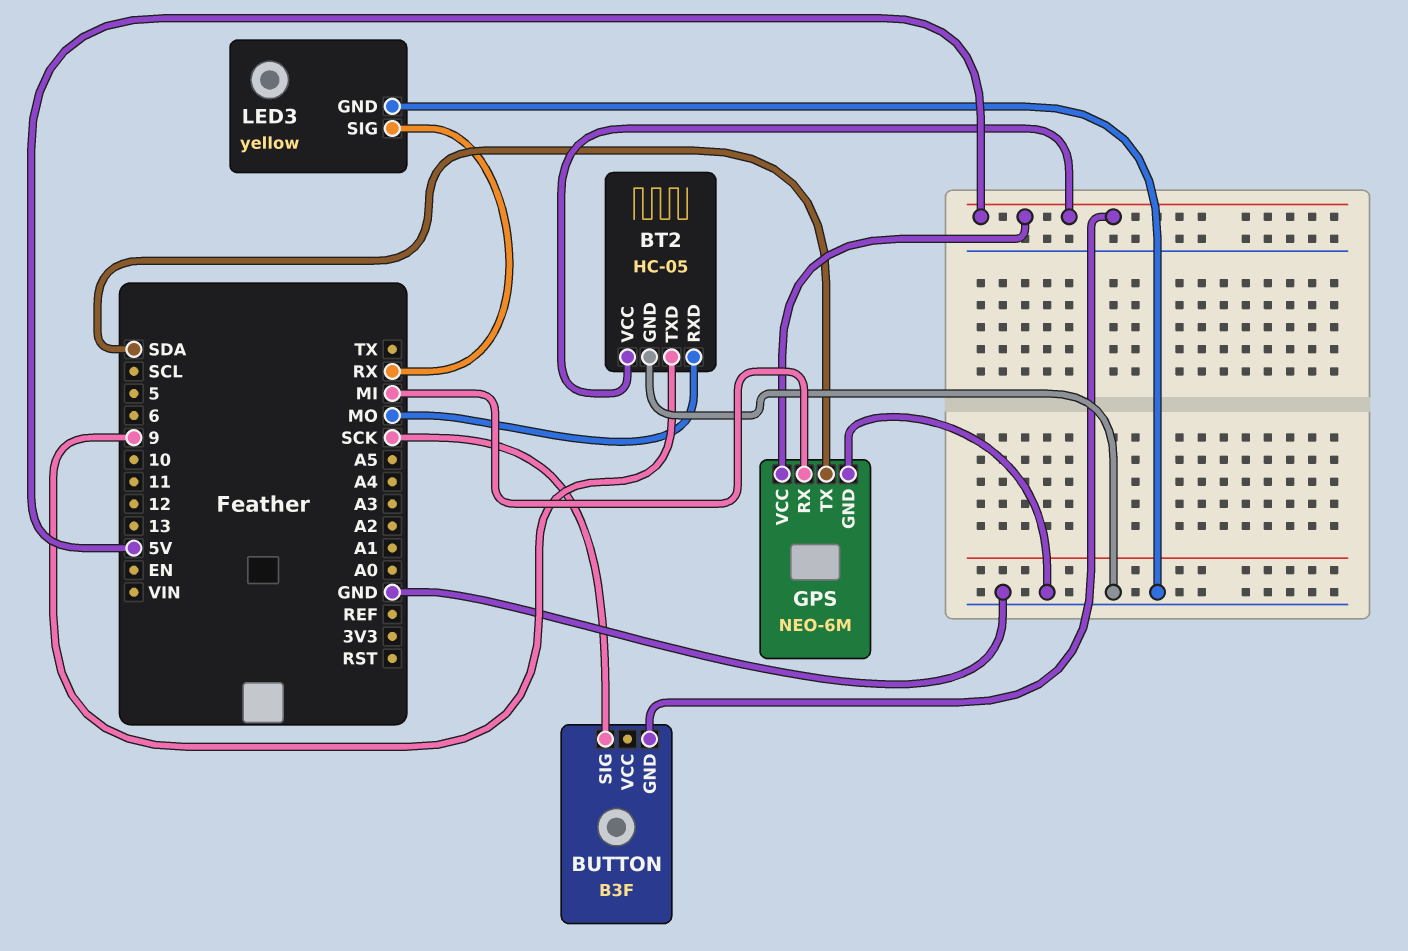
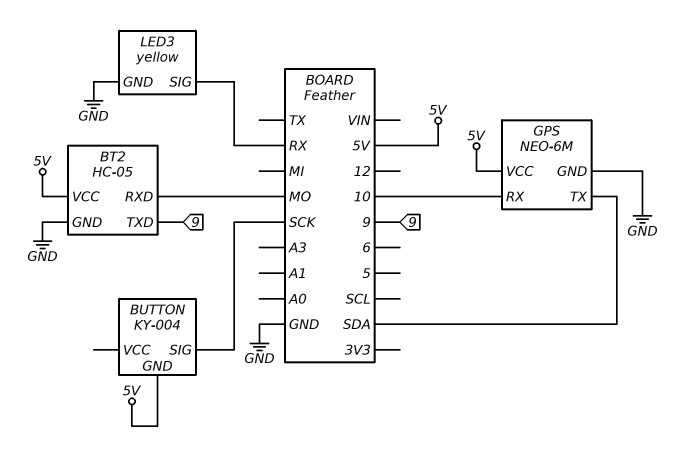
BUTTON: B3F -> KY-004
GPS pin RX: MI -> 10

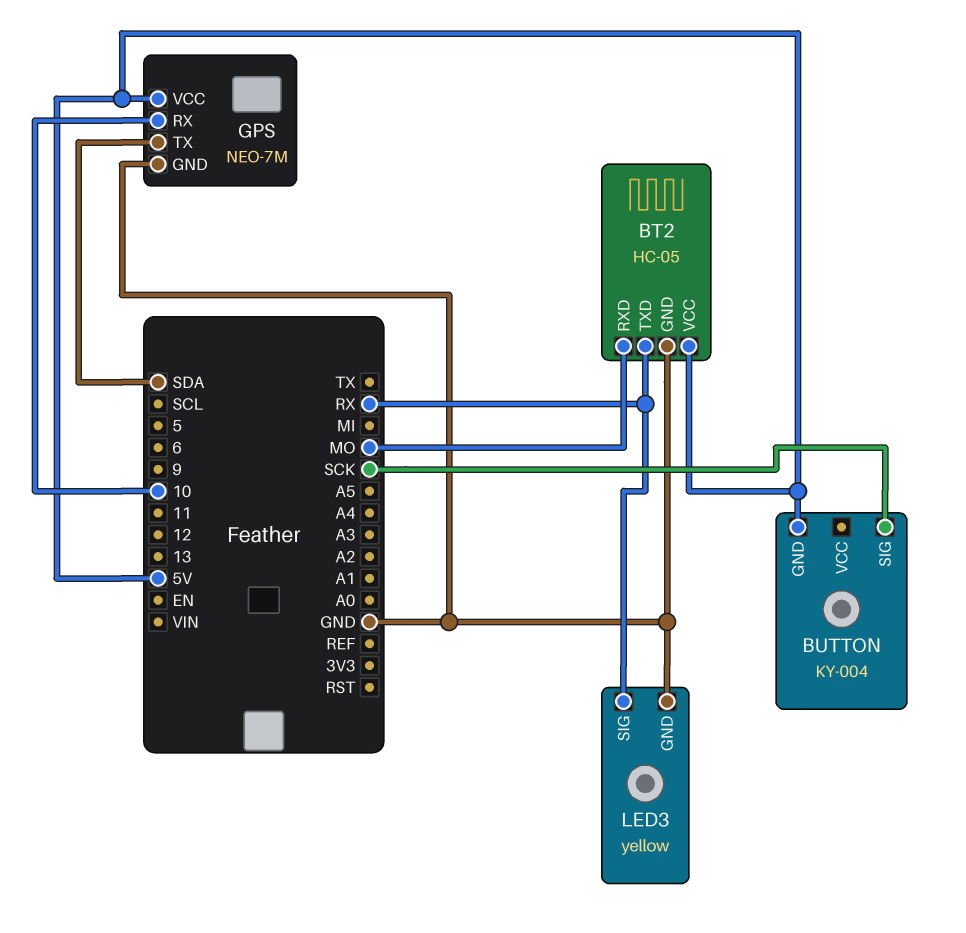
BT2 pin TXD: 9 -> RX
GPS: NEO-6M -> NEO-7M

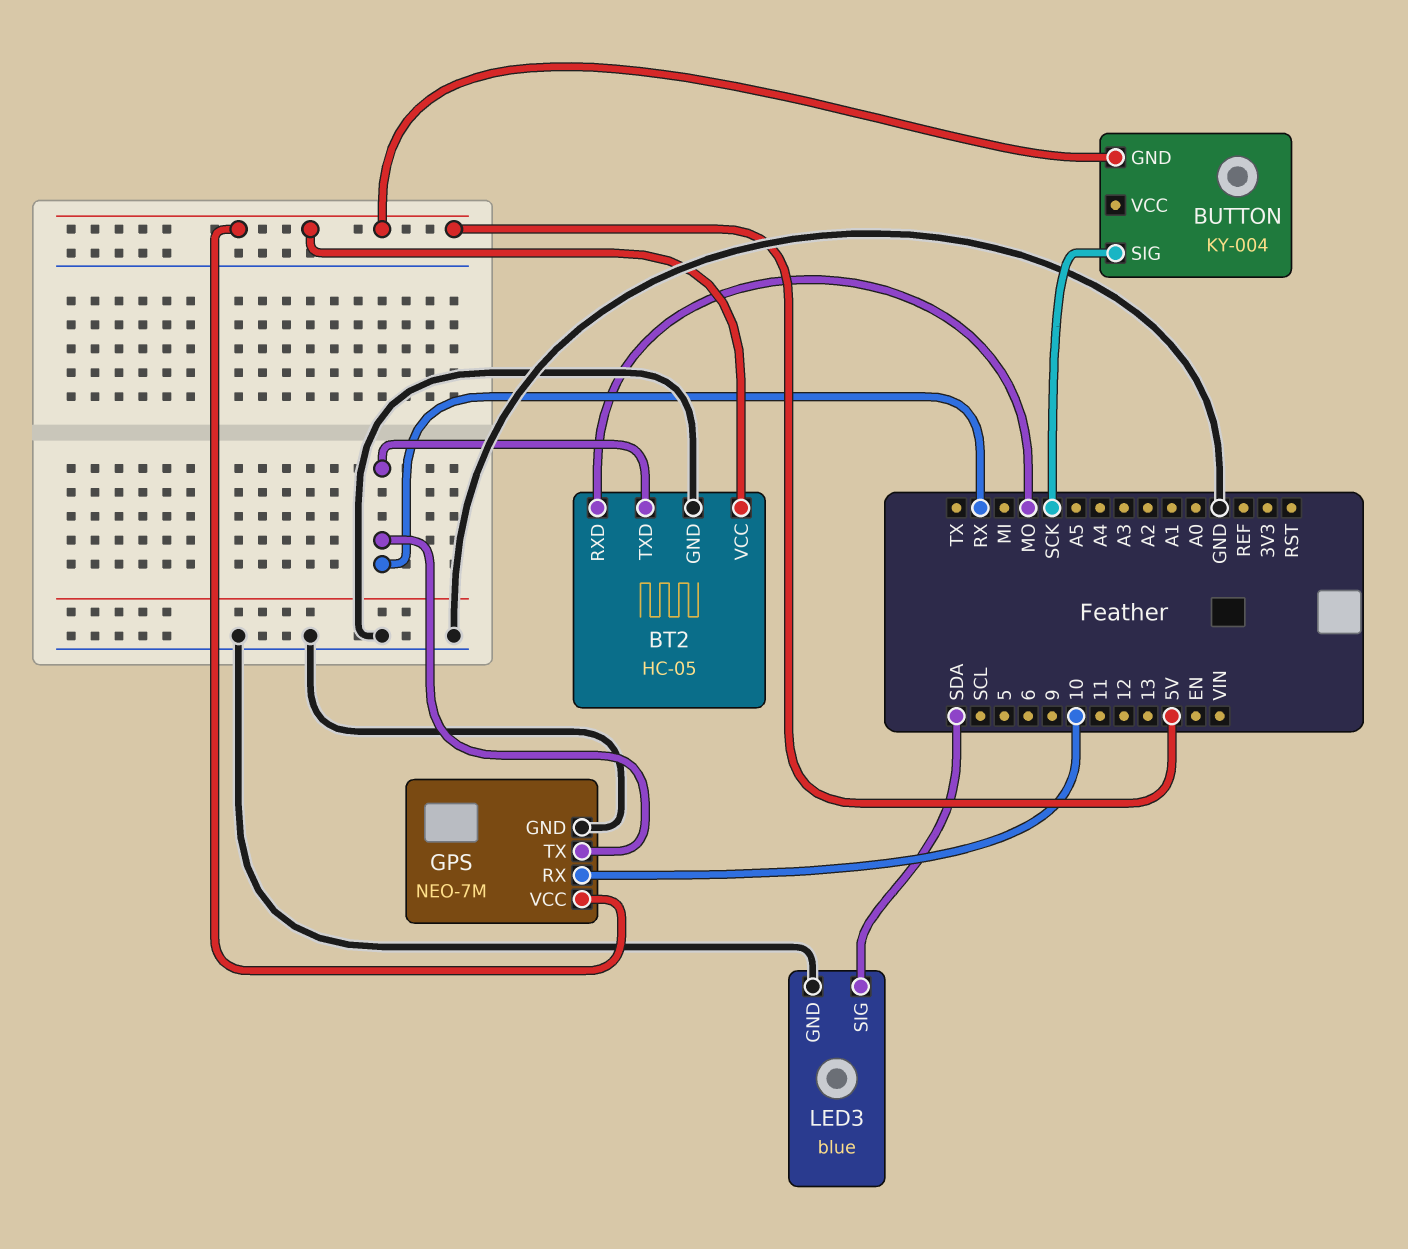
GPS pin TX: SDA -> RX
LED3: yellow -> blue
LED3 pin SIG: RX -> SDA

